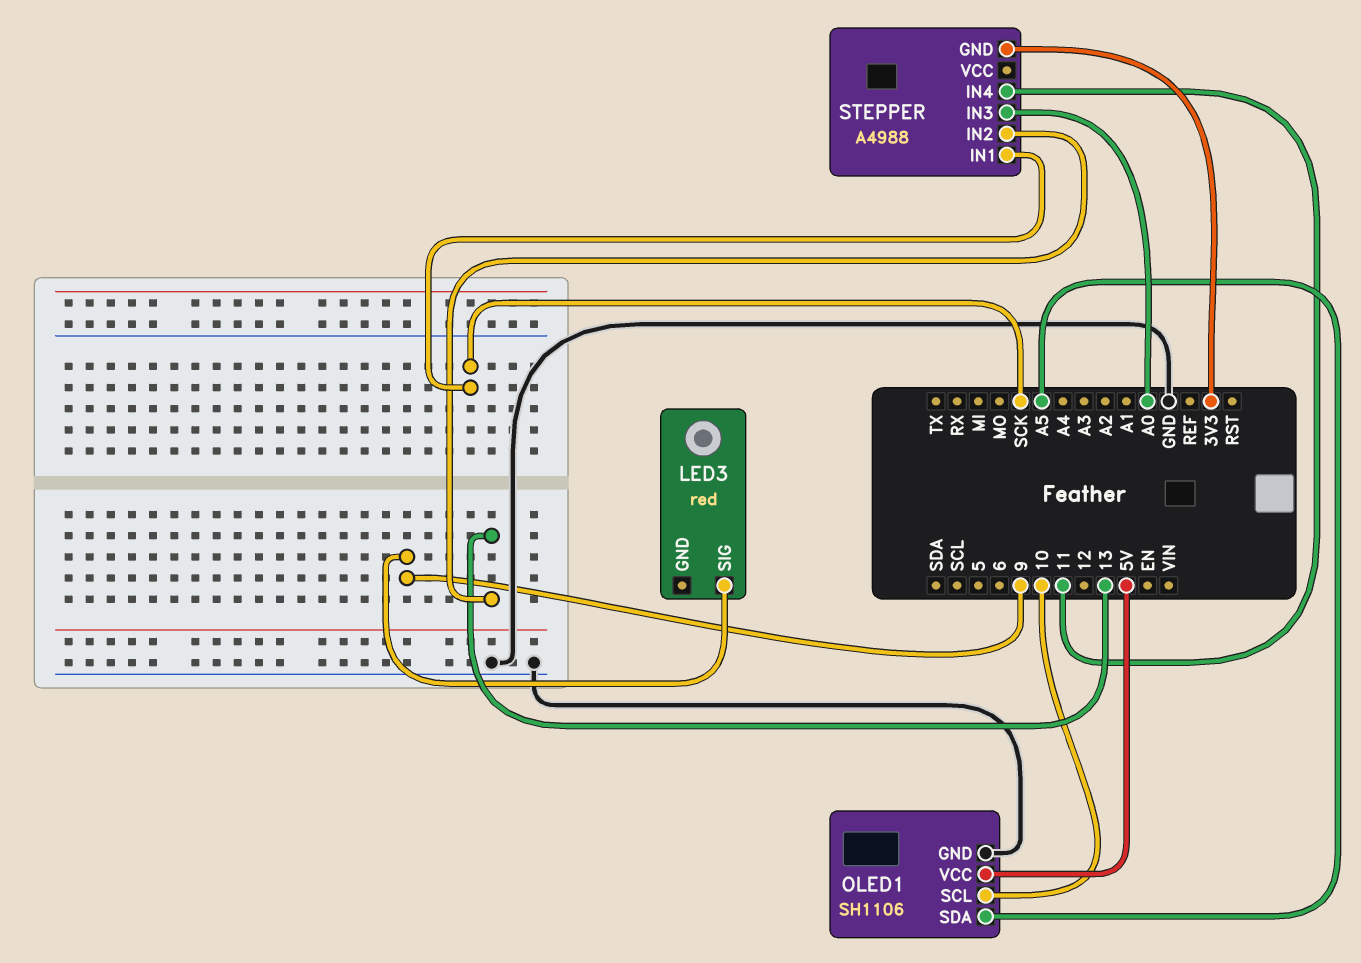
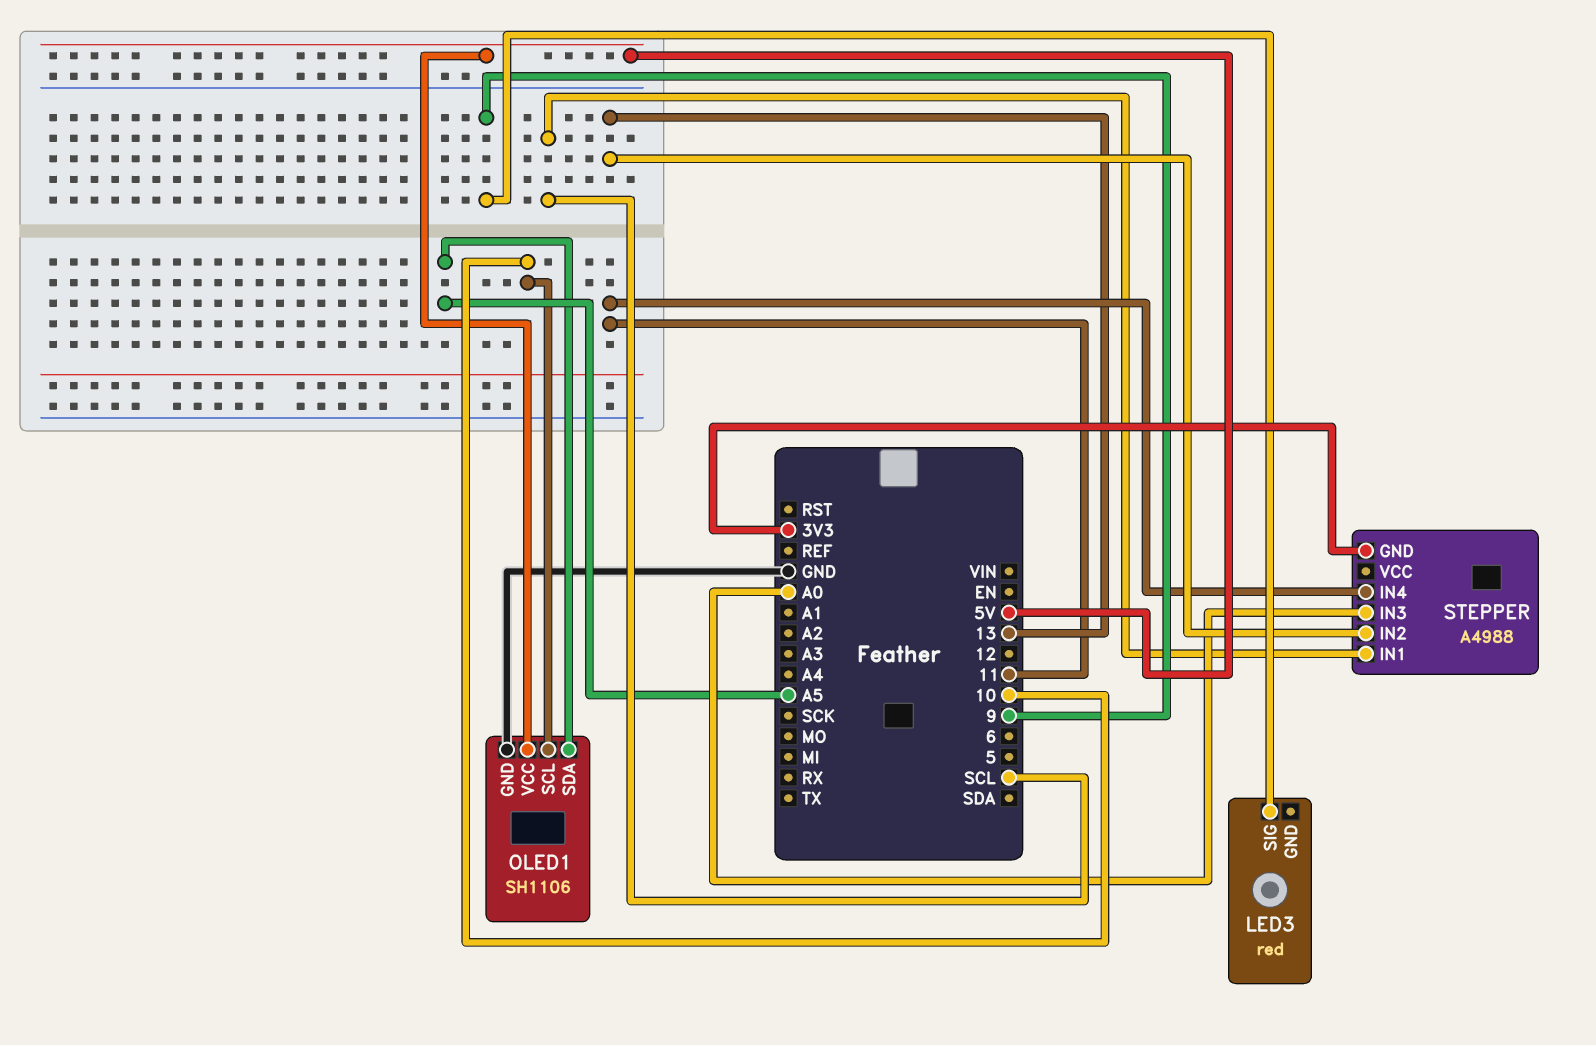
STEPPER pin IN1: SCK -> SCL

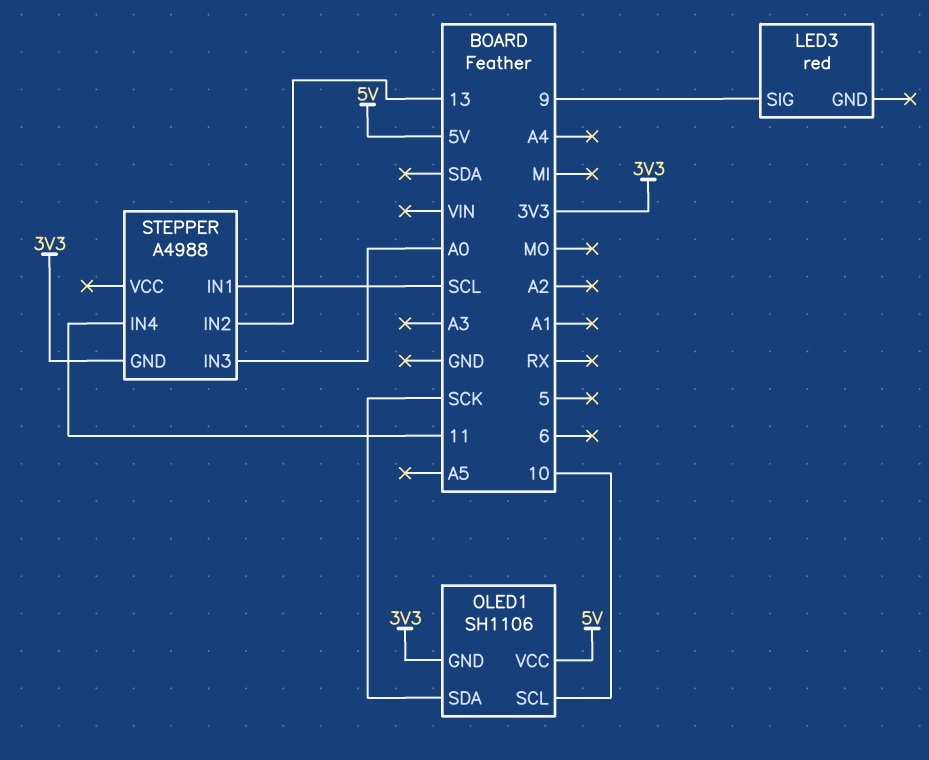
OLED1 pin GND: GND -> 3V3
OLED1 pin SDA: A5 -> SCK

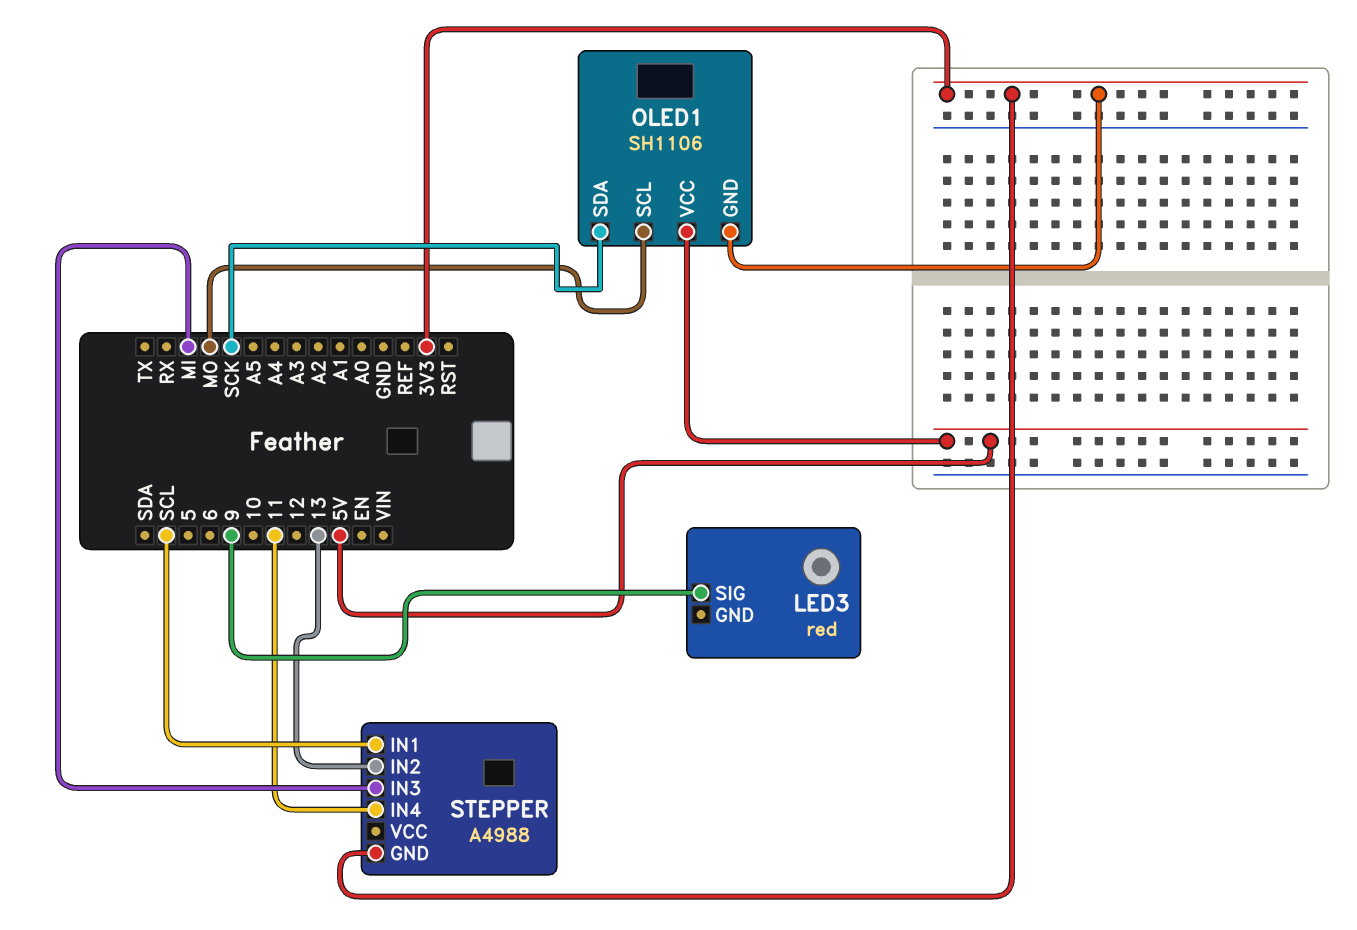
OLED1 pin SCL: 10 -> MO
STEPPER pin IN3: A0 -> MI

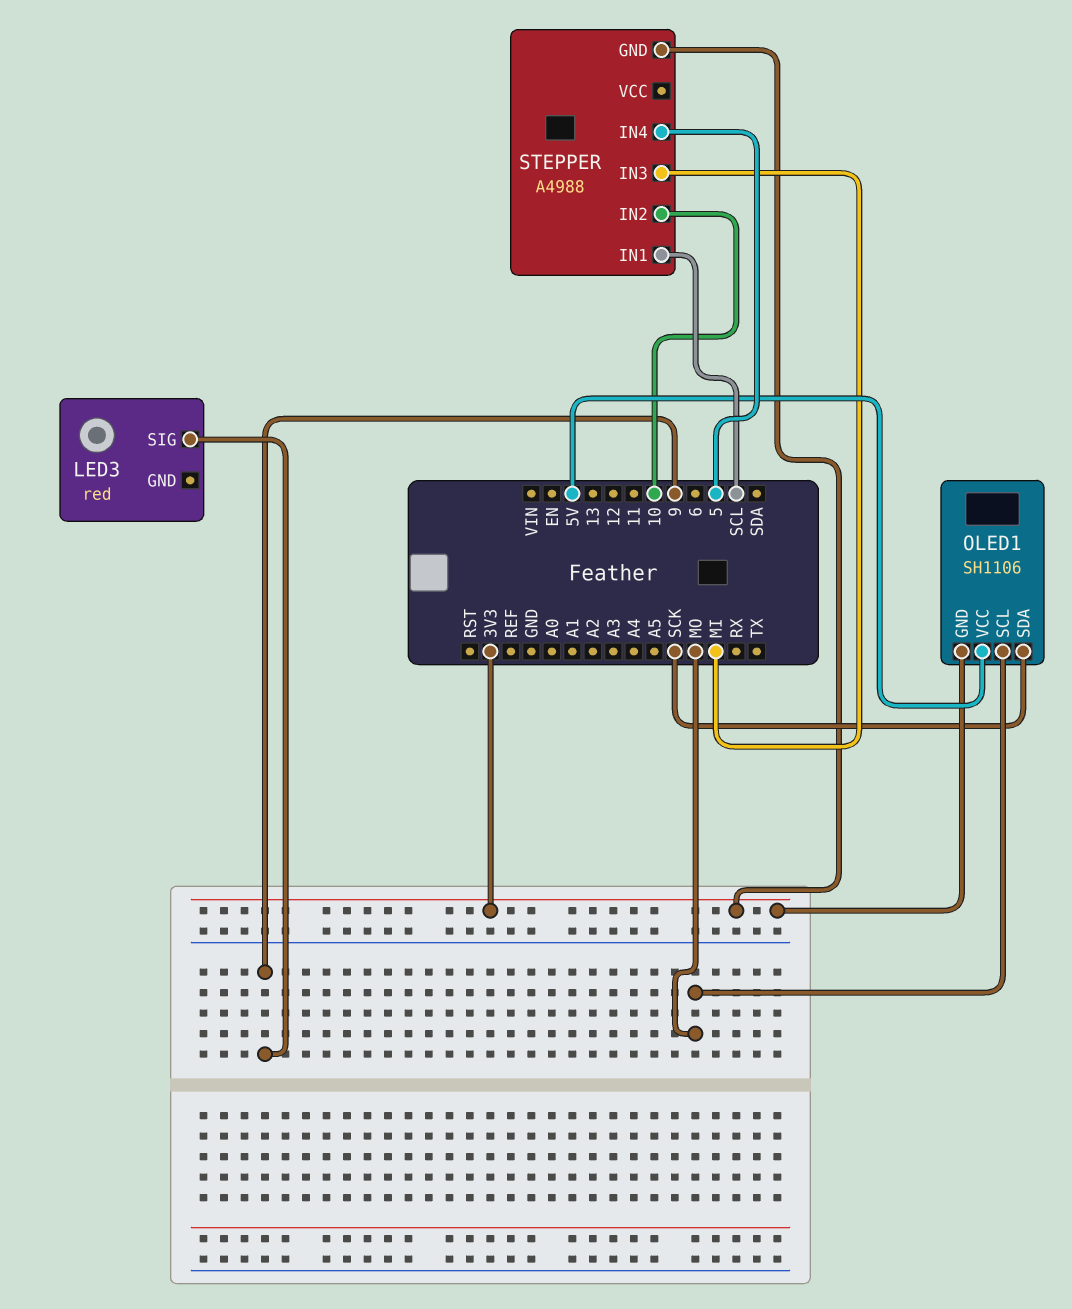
STEPPER pin IN2: 13 -> 10
STEPPER pin IN4: 11 -> 5

